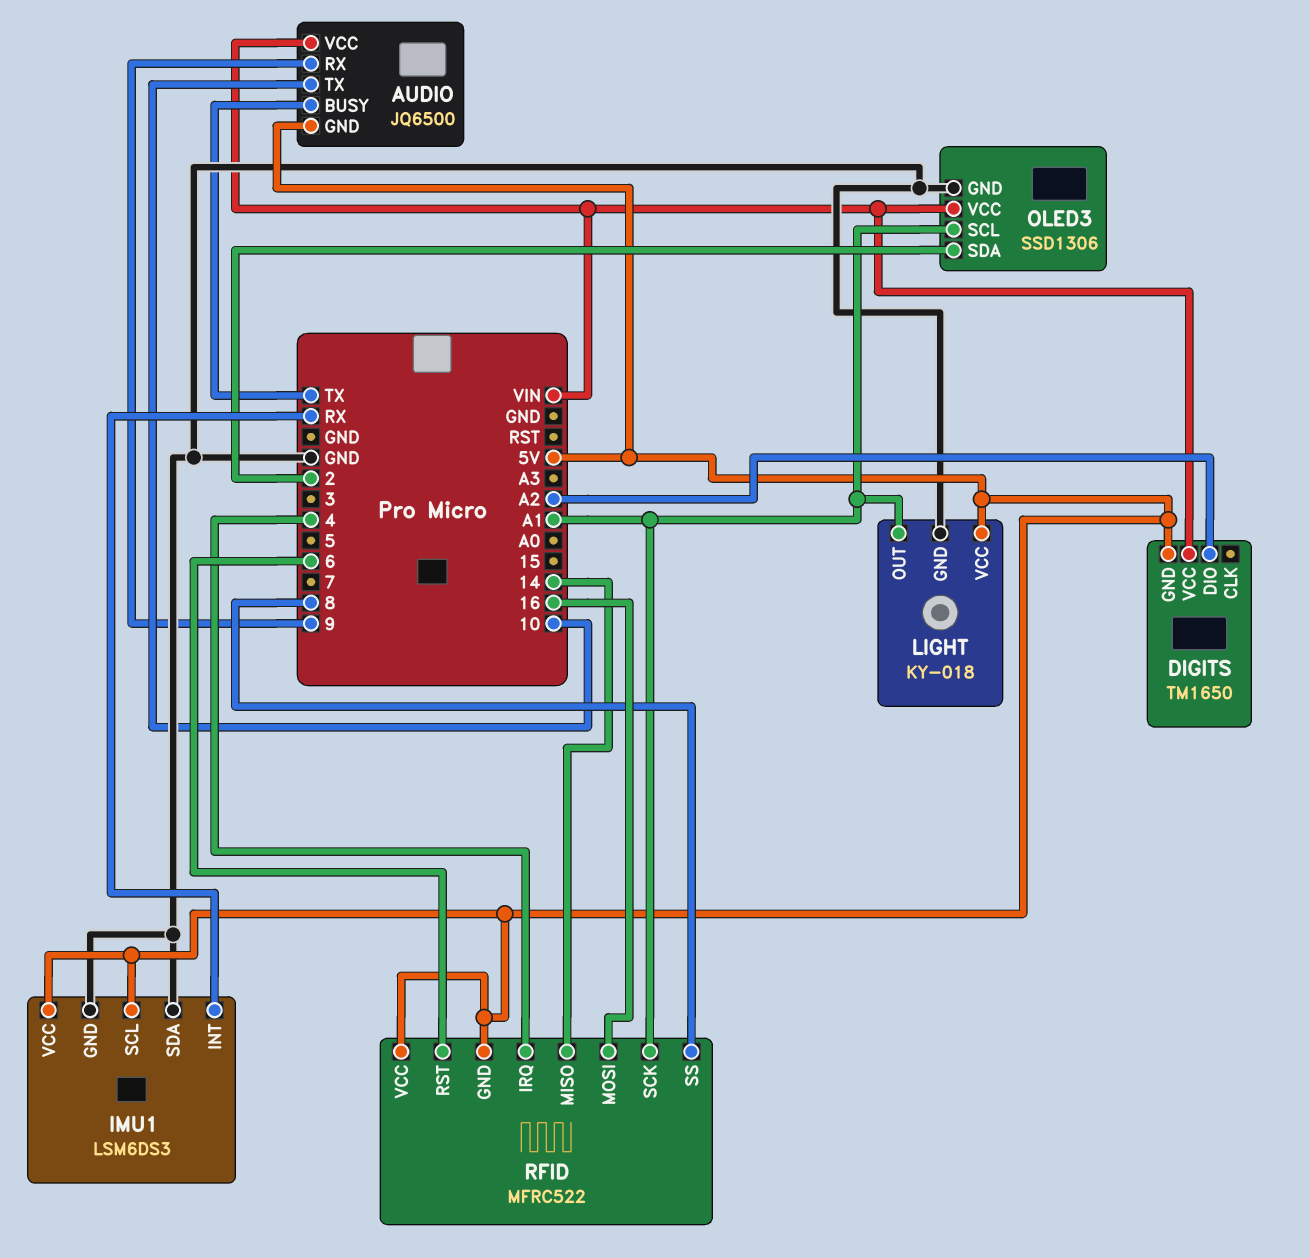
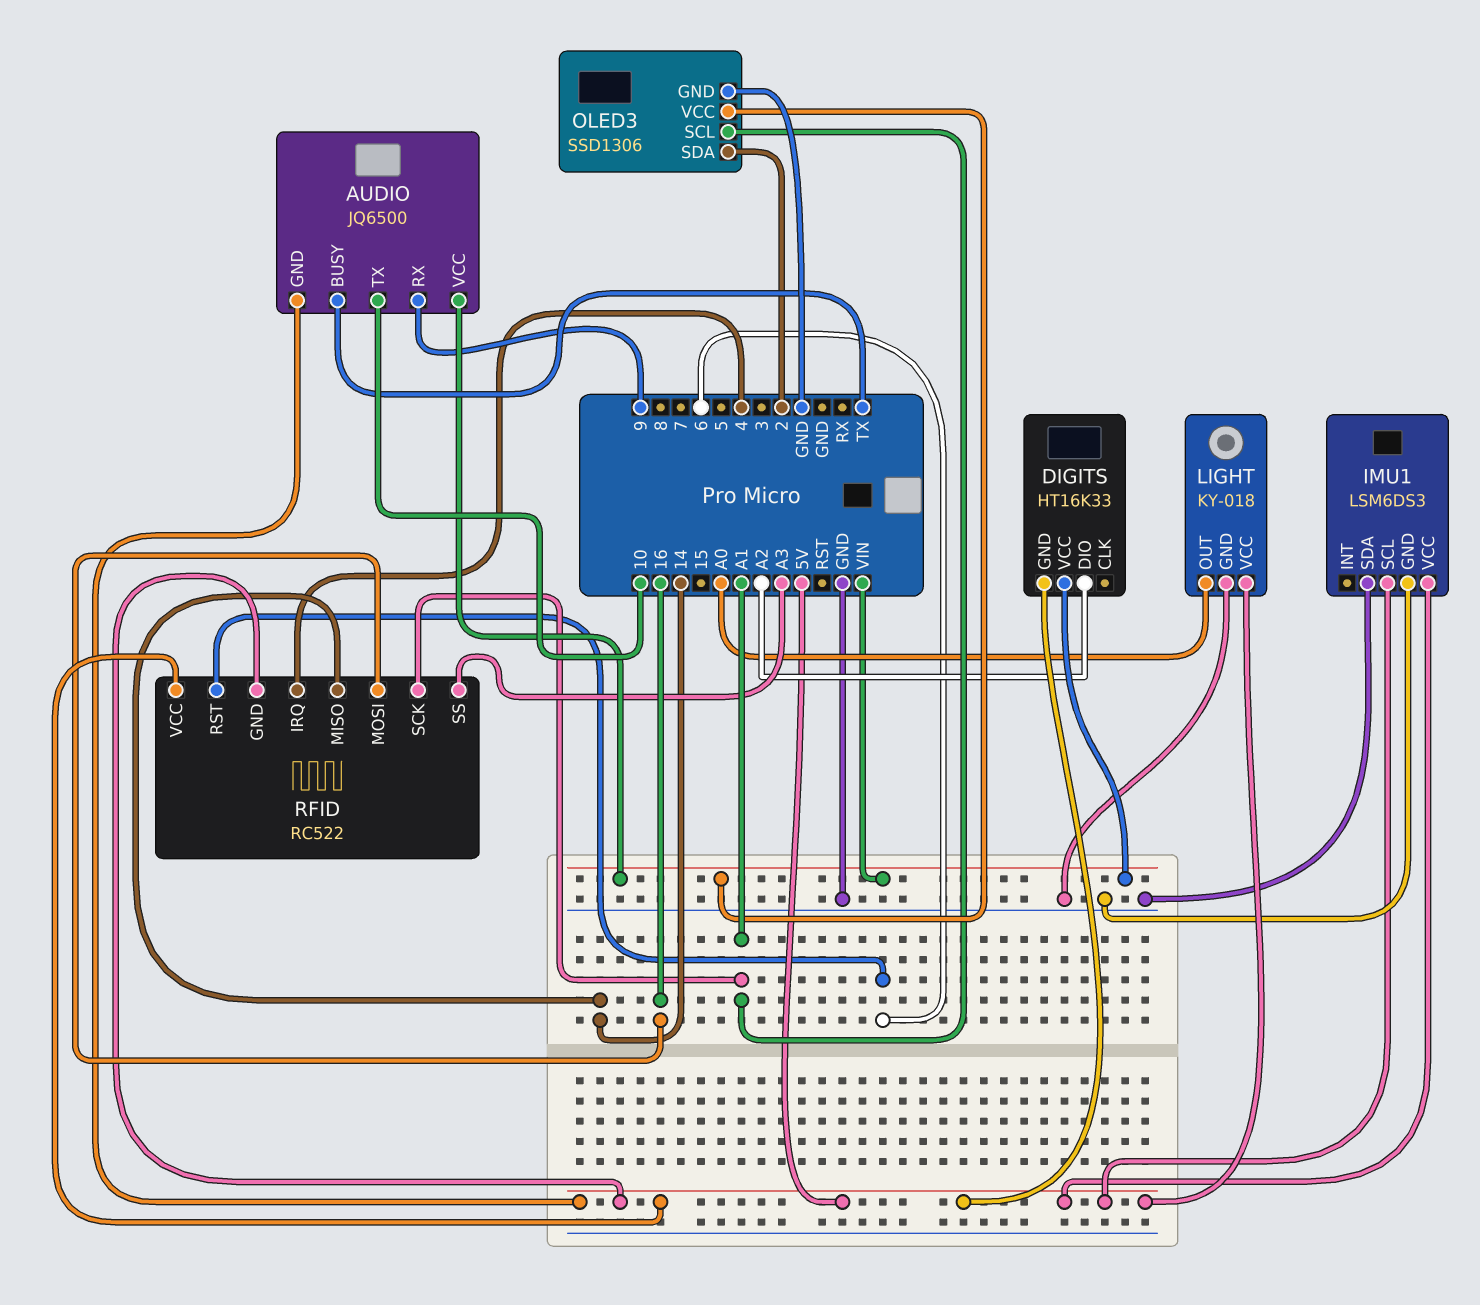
DIGITS: TM1650 -> HT16K33
IMU1 pin INT: RX -> none
LIGHT pin OUT: A1 -> A0
RFID: MFRC522 -> RC522
RFID pin SS: 8 -> A3

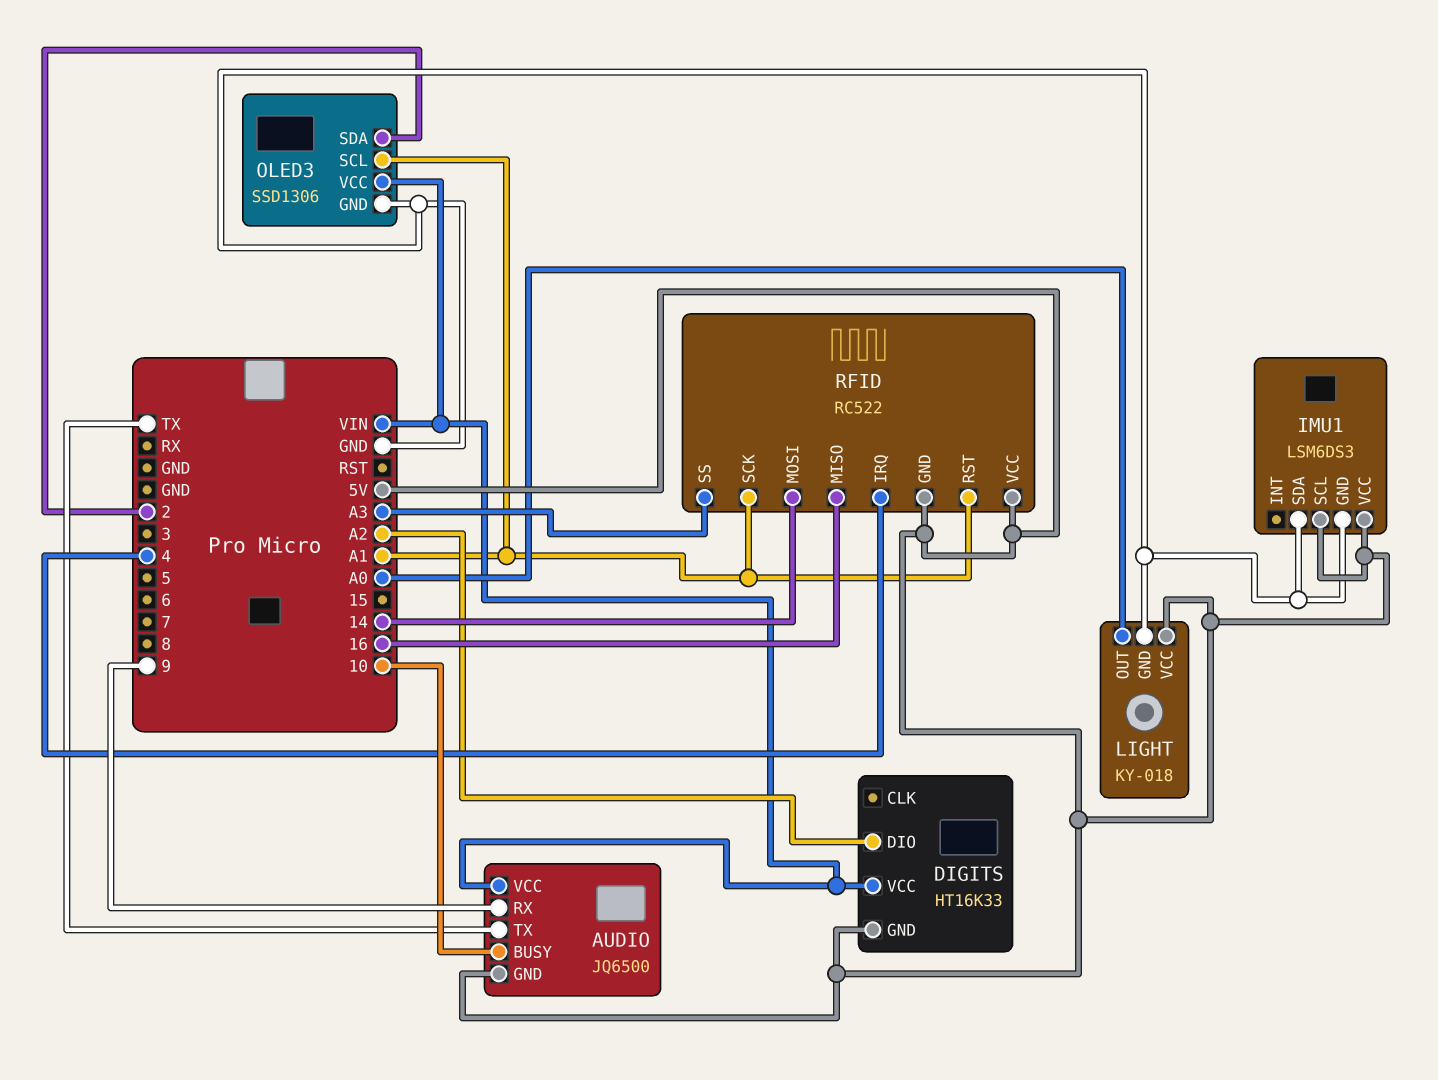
AUDIO pin BUSY: TX -> 10
AUDIO pin TX: 10 -> TX
RFID pin MISO: 14 -> 16
RFID pin MOSI: 16 -> 14
RFID pin RST: 6 -> A1

